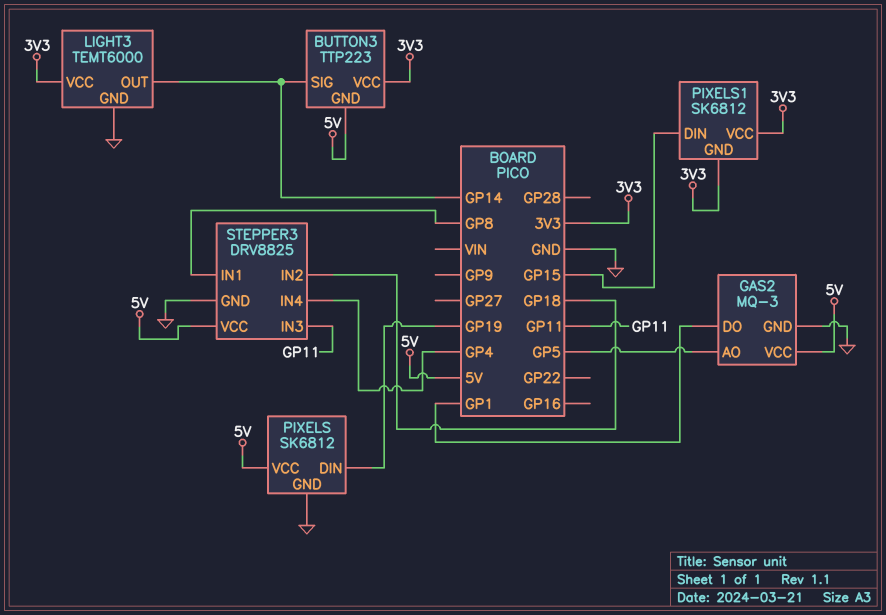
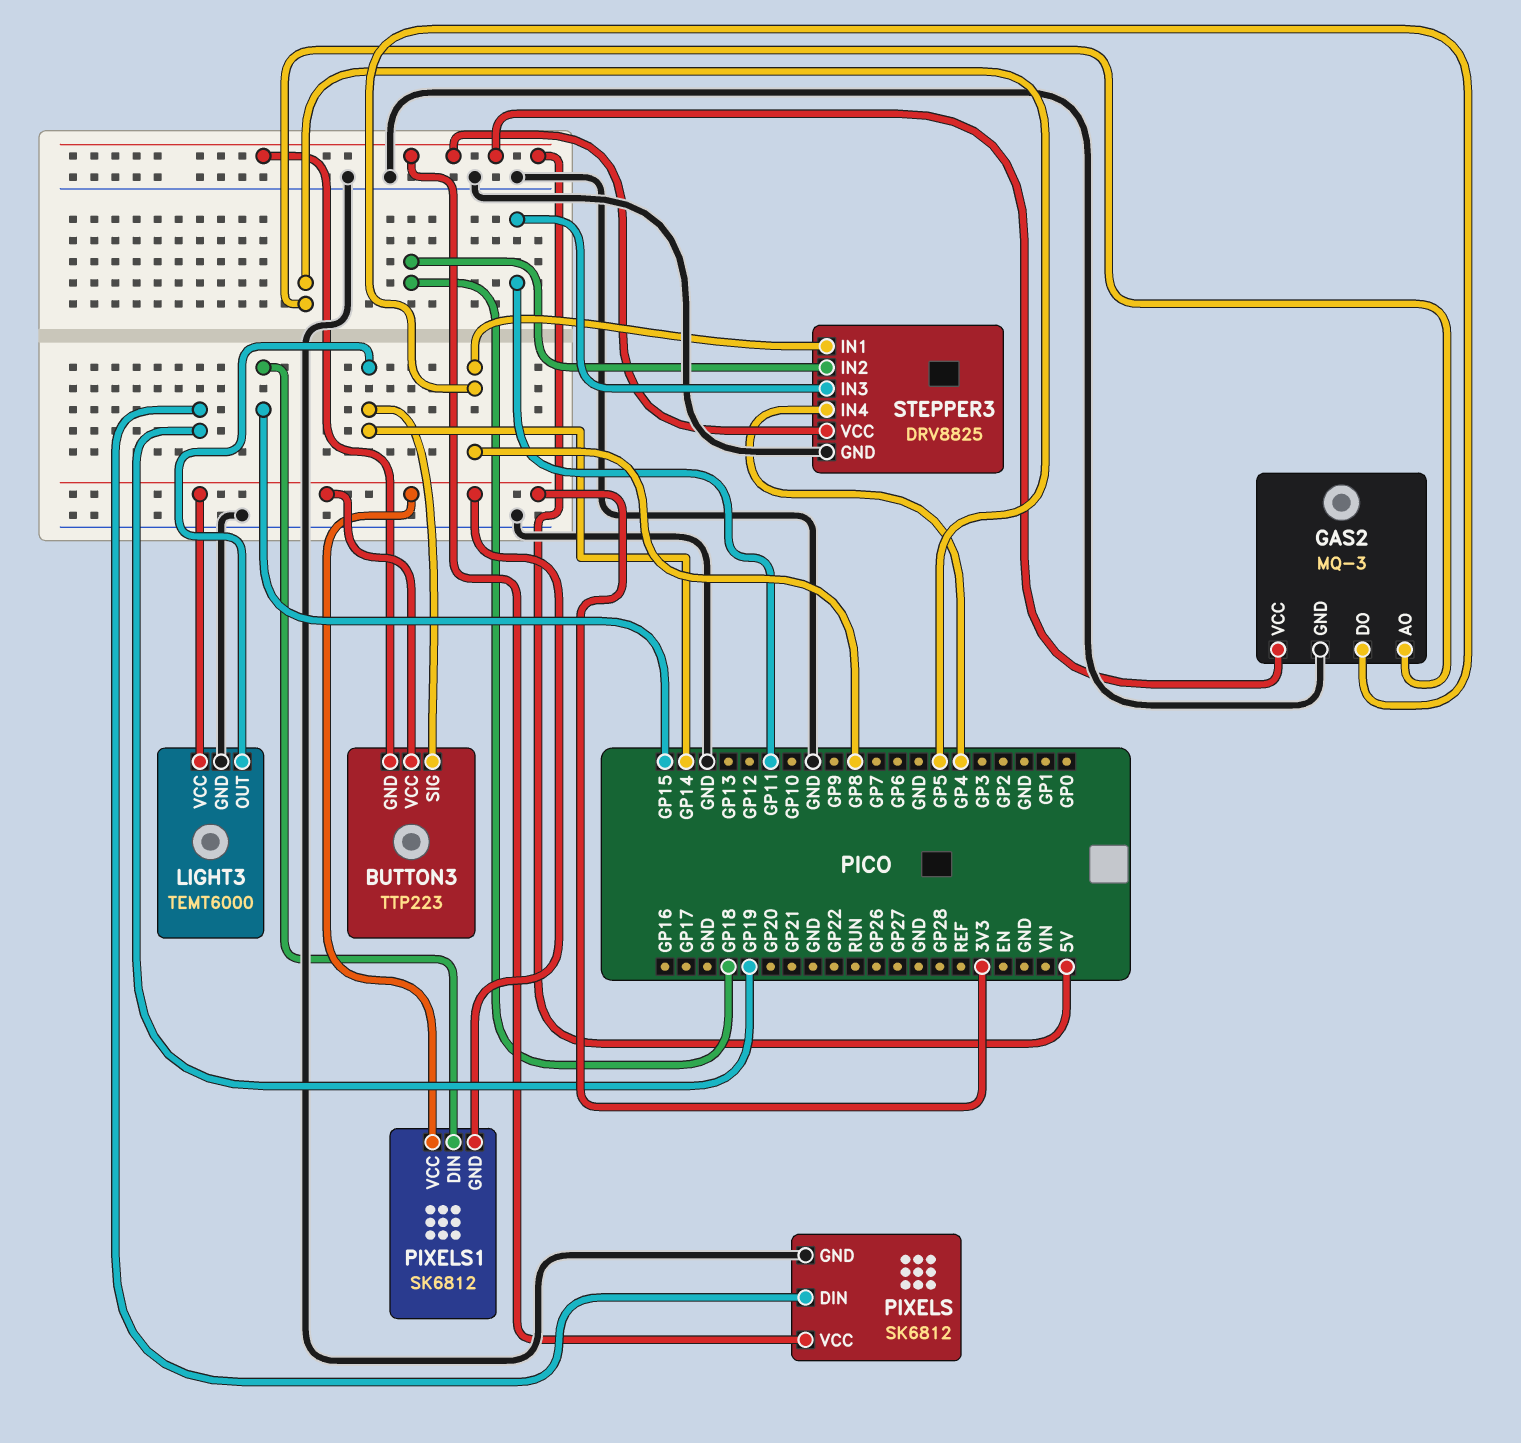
GAS2 pin DO: GP1 -> GP8

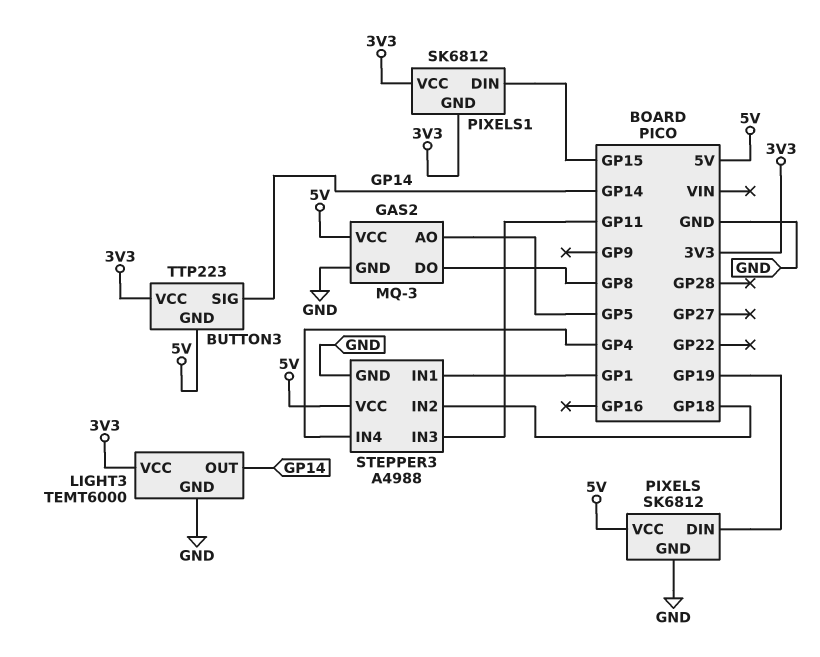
STEPPER3: DRV8825 -> A4988
STEPPER3 pin IN1: GP8 -> GP1

